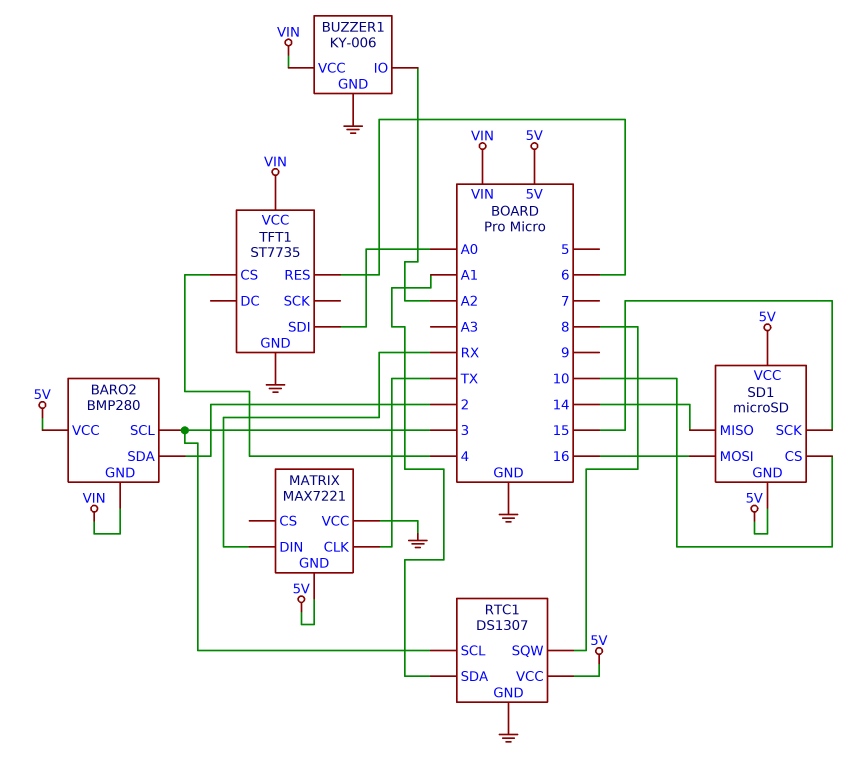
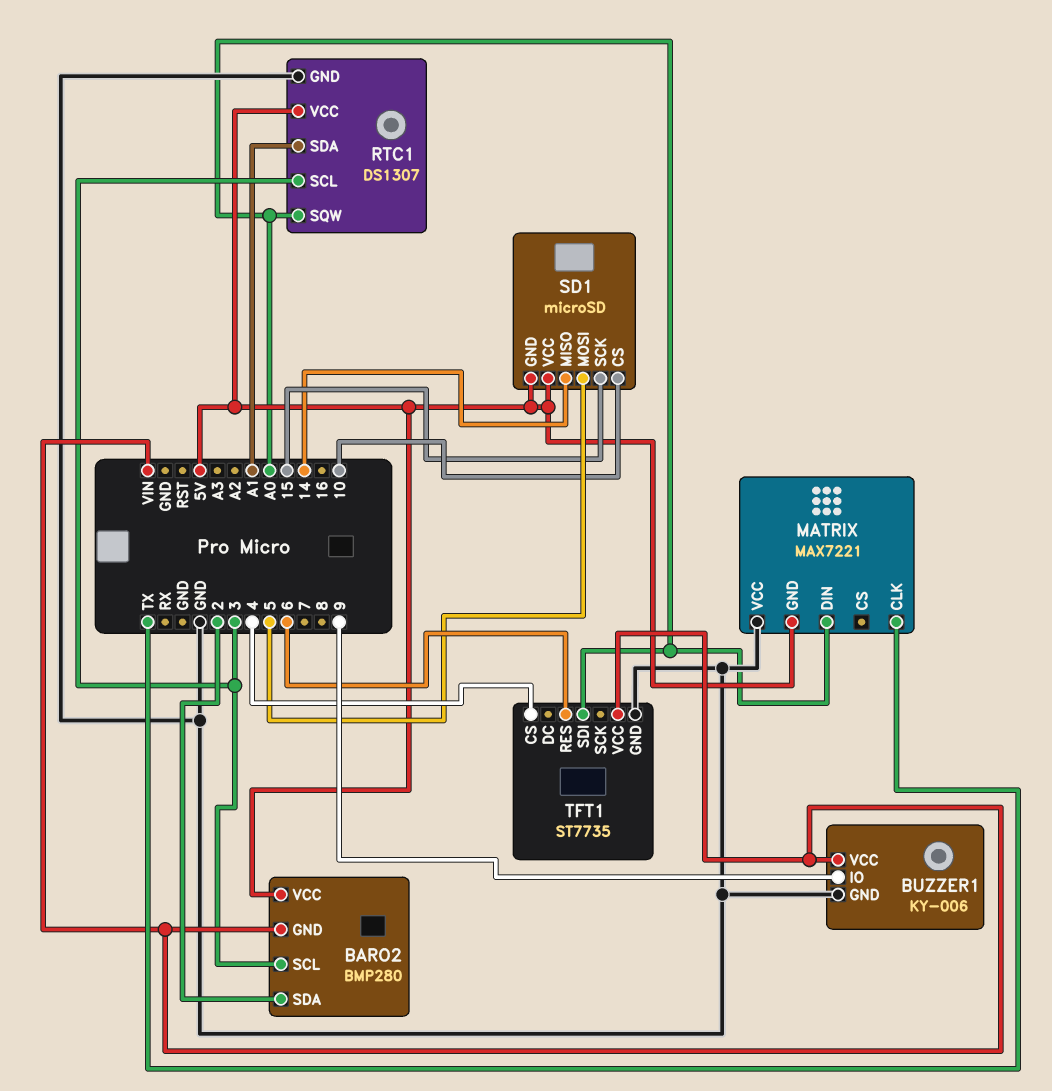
BUZZER1 pin IO: A2 -> 9
MATRIX pin DIN: RX -> A0
RTC1 pin SQW: 8 -> A0
SD1 pin MOSI: 16 -> 5

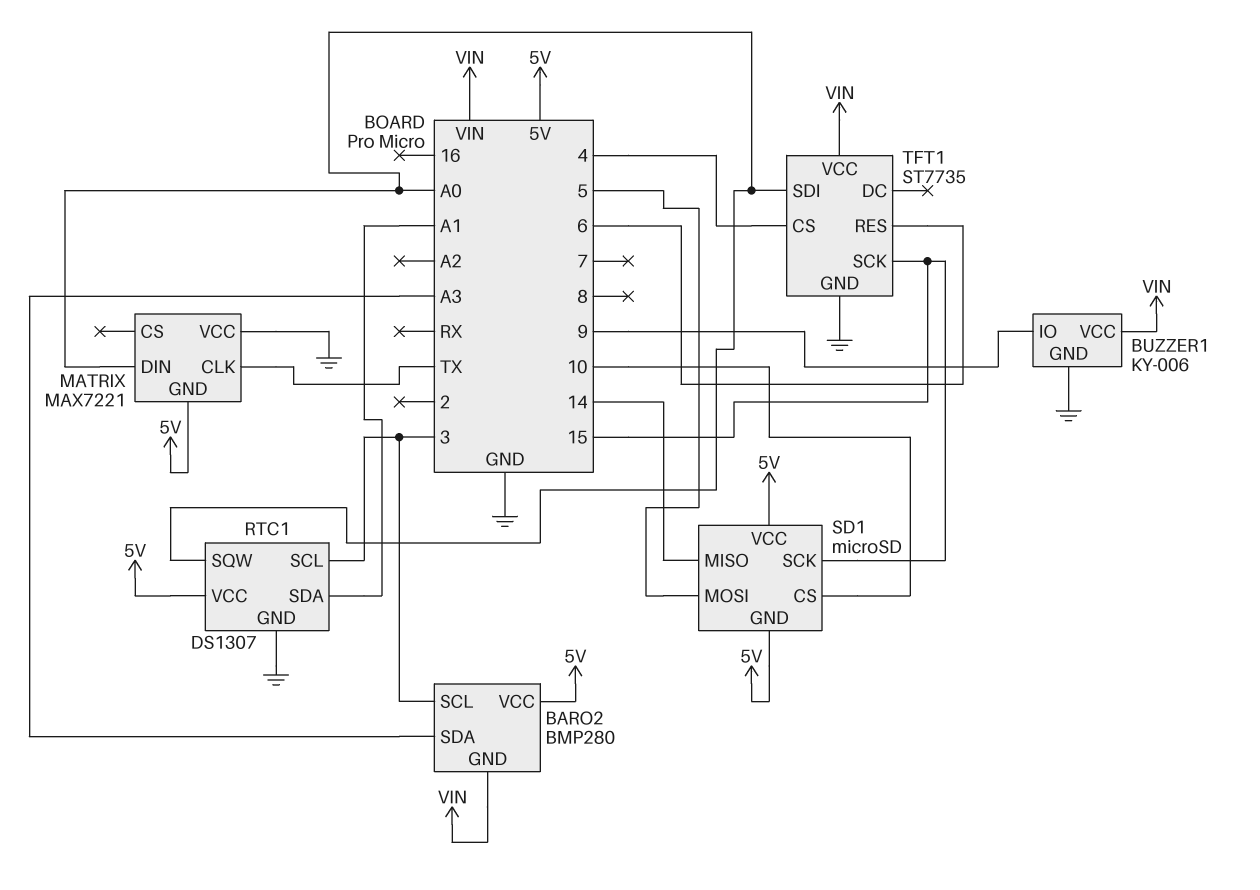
BARO2 pin SDA: 2 -> A3
TFT1 pin SCK: none -> 15

